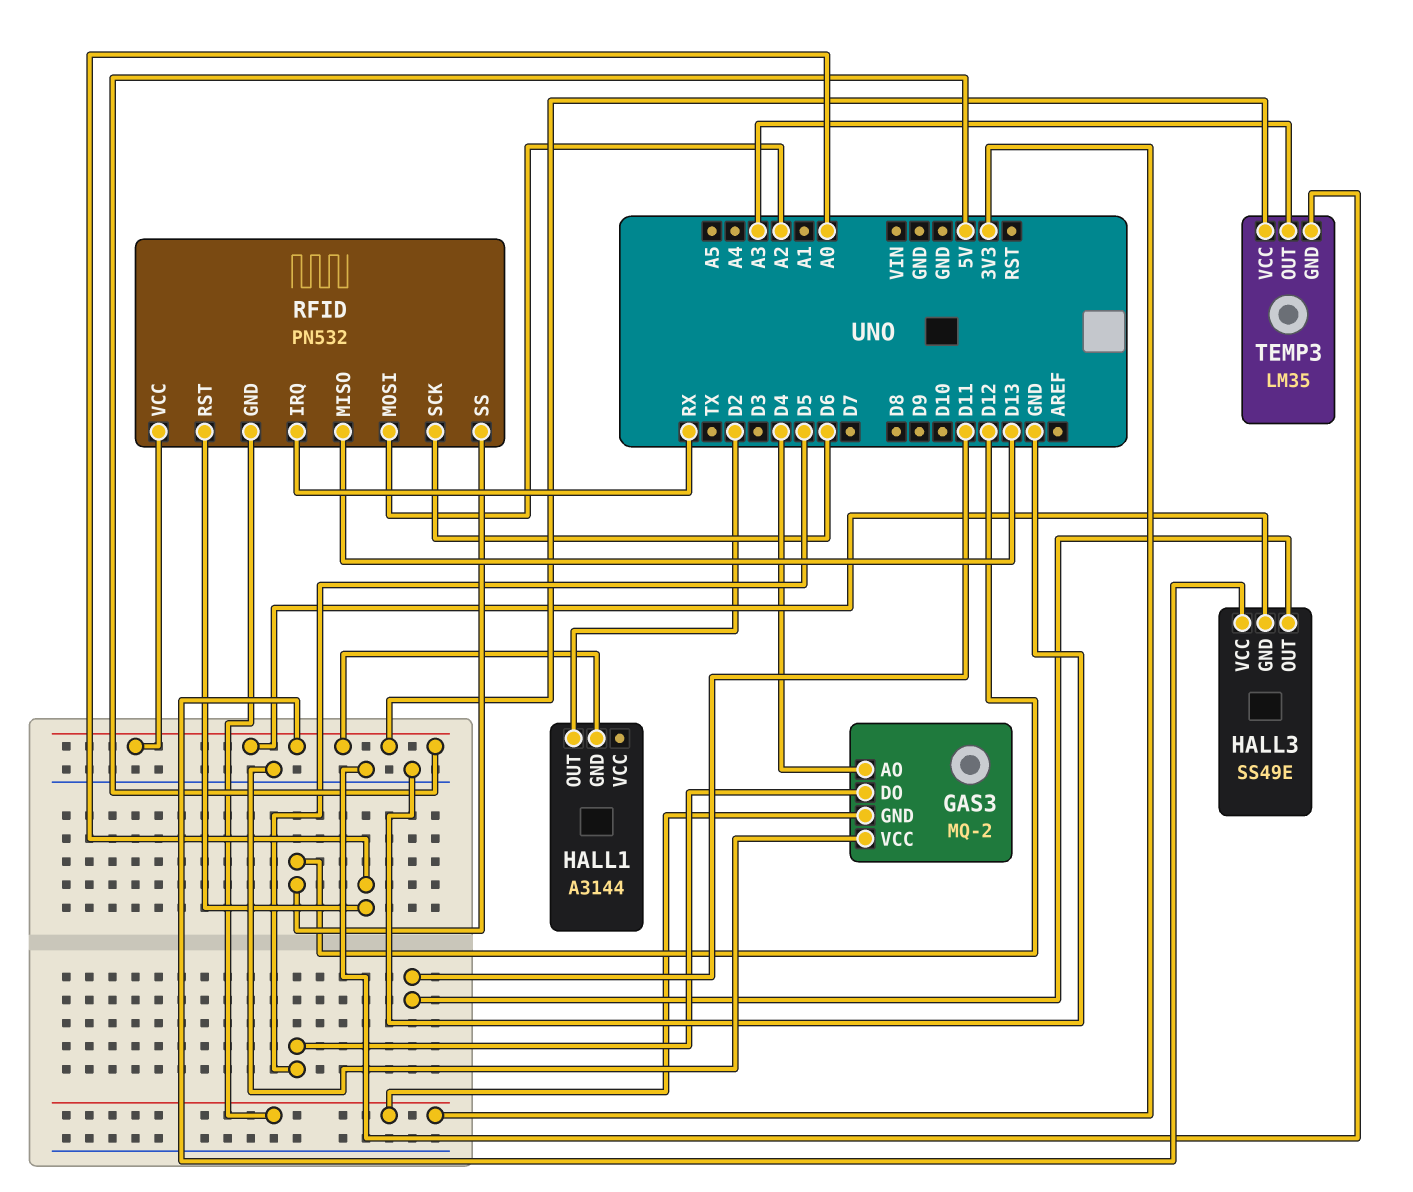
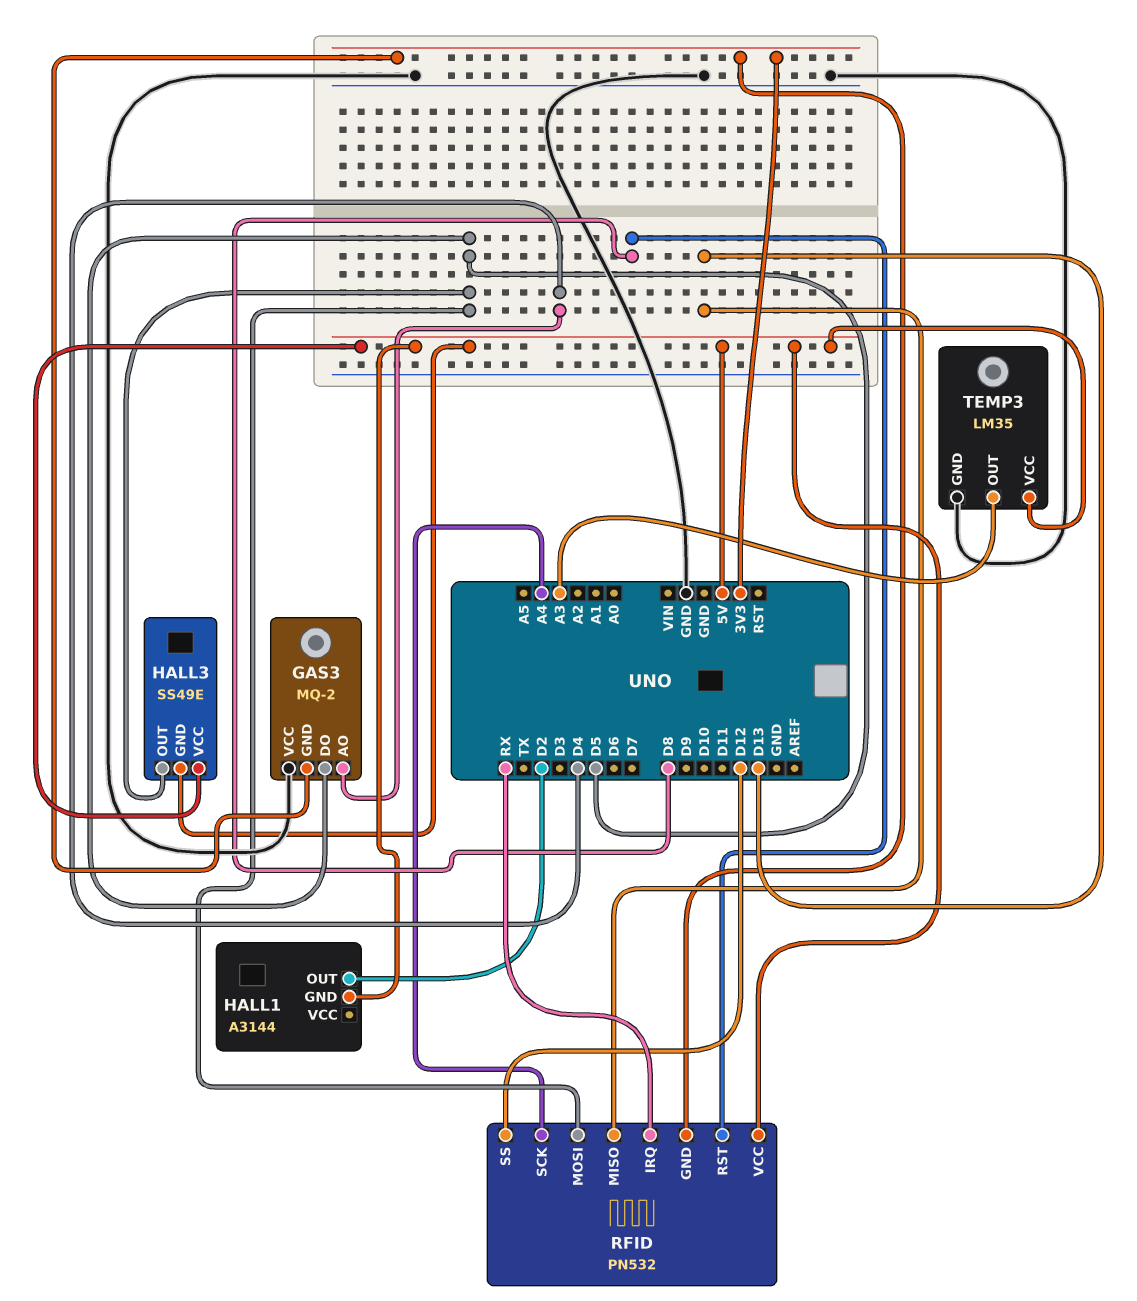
HALL3 pin OUT: D11 -> D5
RFID pin MOSI: A2 -> D5
RFID pin RST: A0 -> D8
RFID pin SCK: D6 -> A4

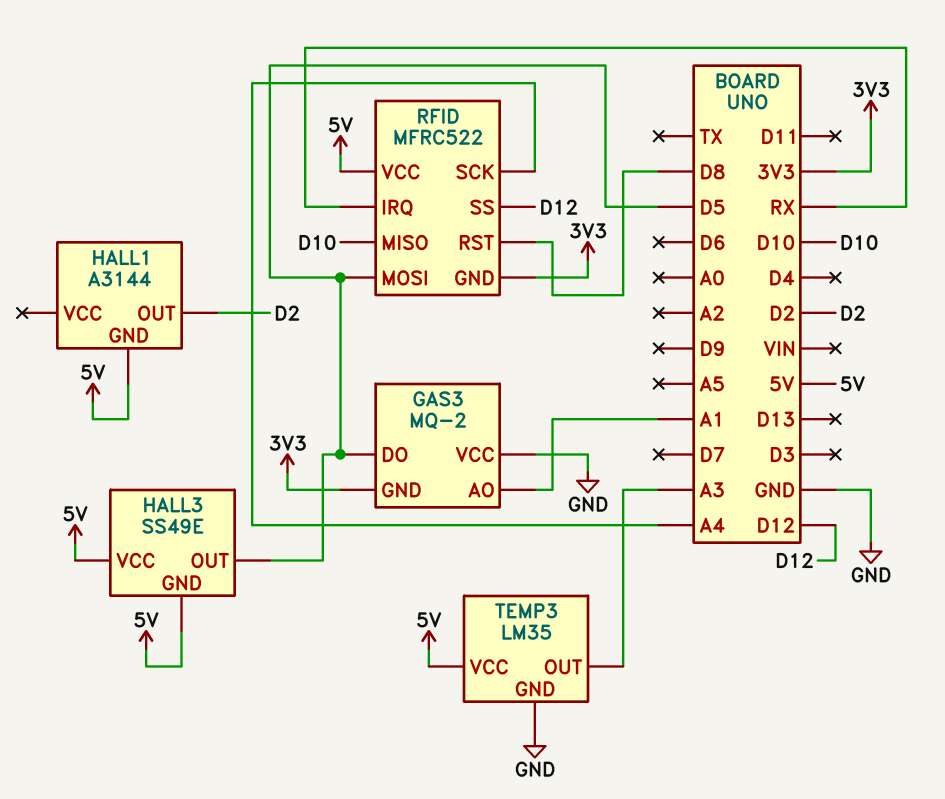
GAS3 pin AO: D4 -> A1
RFID: PN532 -> MFRC522
RFID pin MISO: D13 -> D10

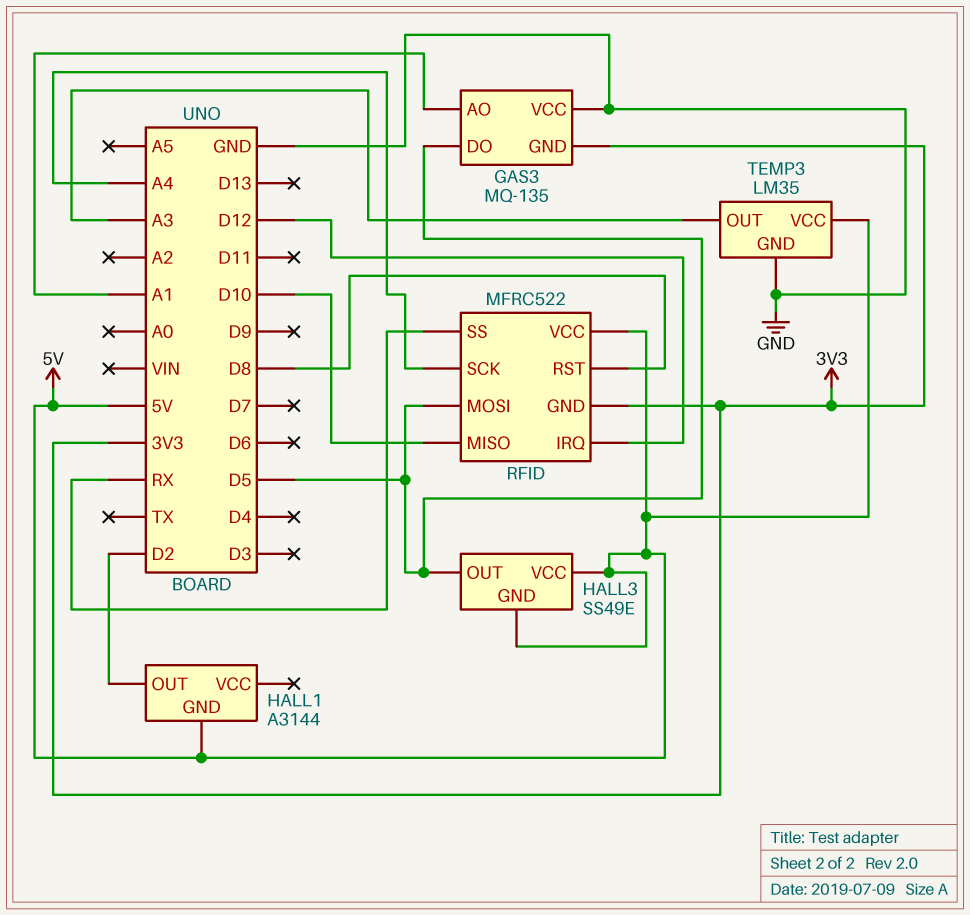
GAS3: MQ-2 -> MQ-135
RFID pin IRQ: RX -> D12
RFID pin SS: D12 -> RX

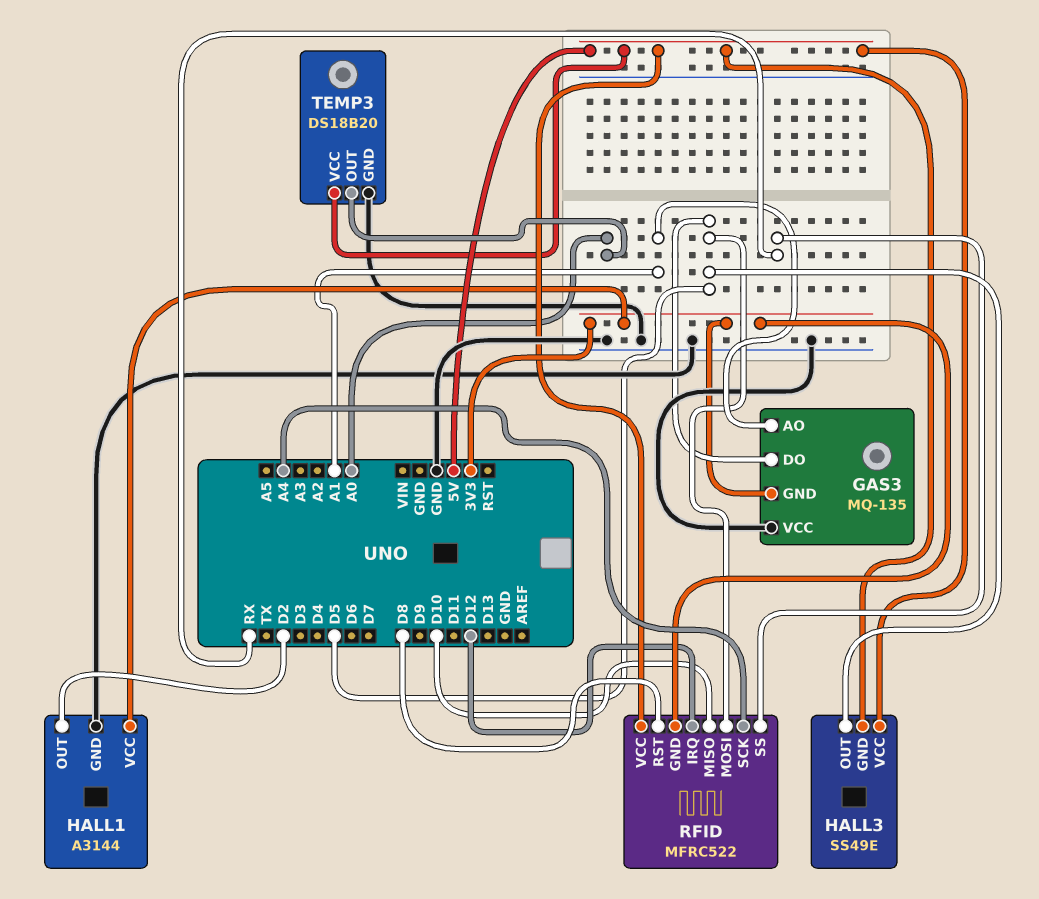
HALL1 pin GND: 5V -> GND
HALL1 pin VCC: none -> 3V3
TEMP3: LM35 -> DS18B20
TEMP3 pin OUT: A3 -> A0

